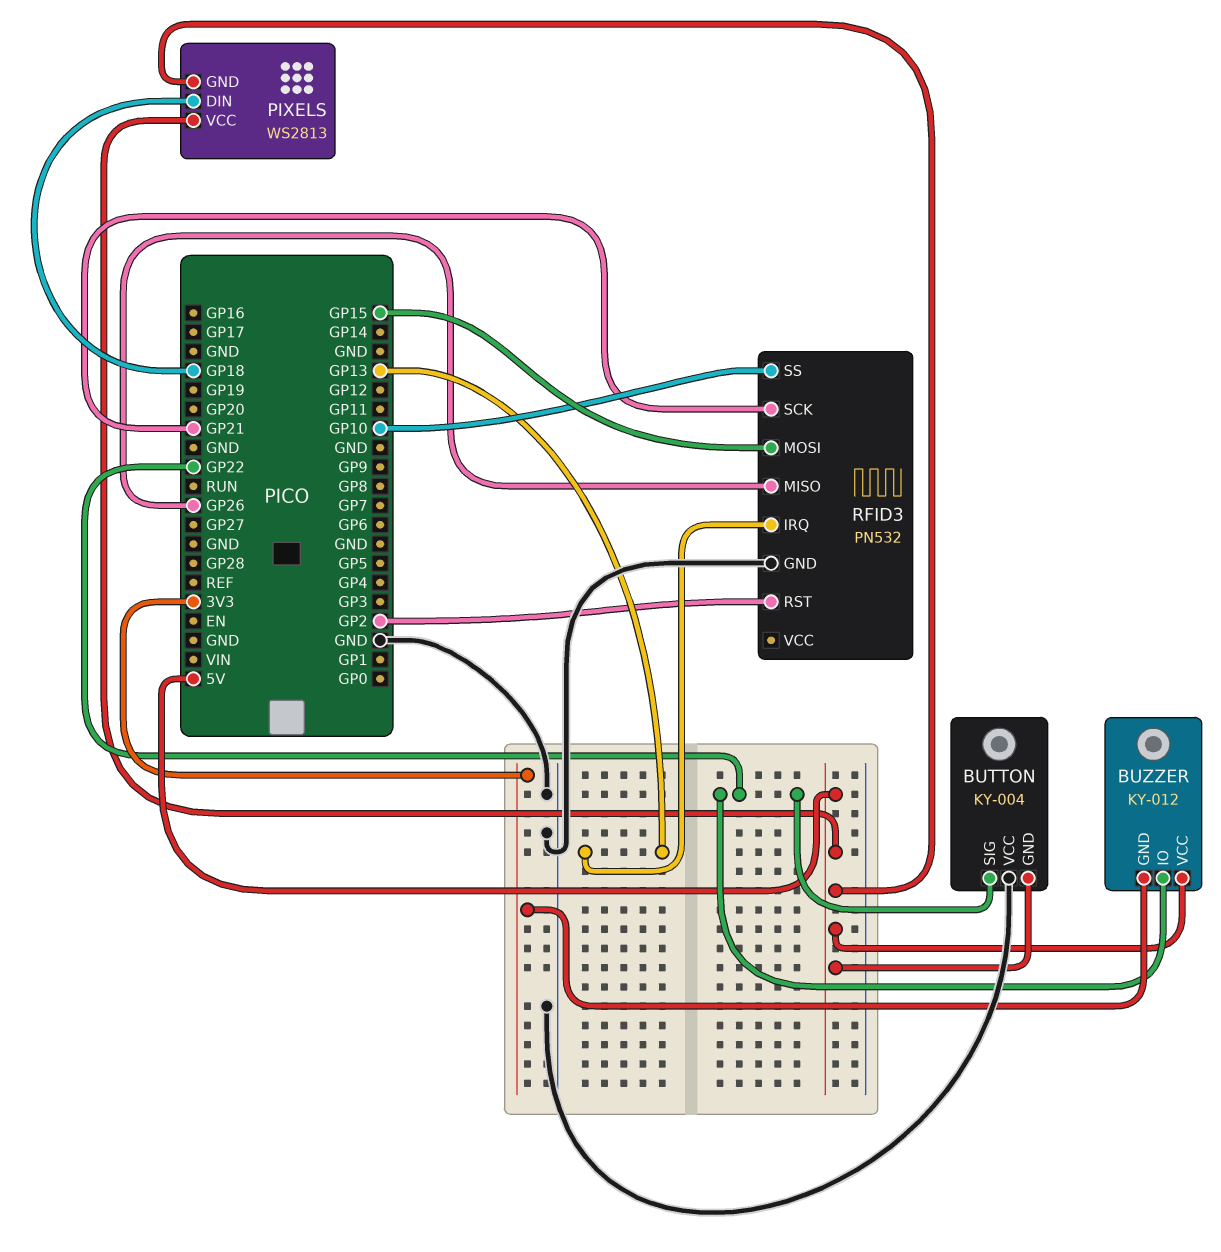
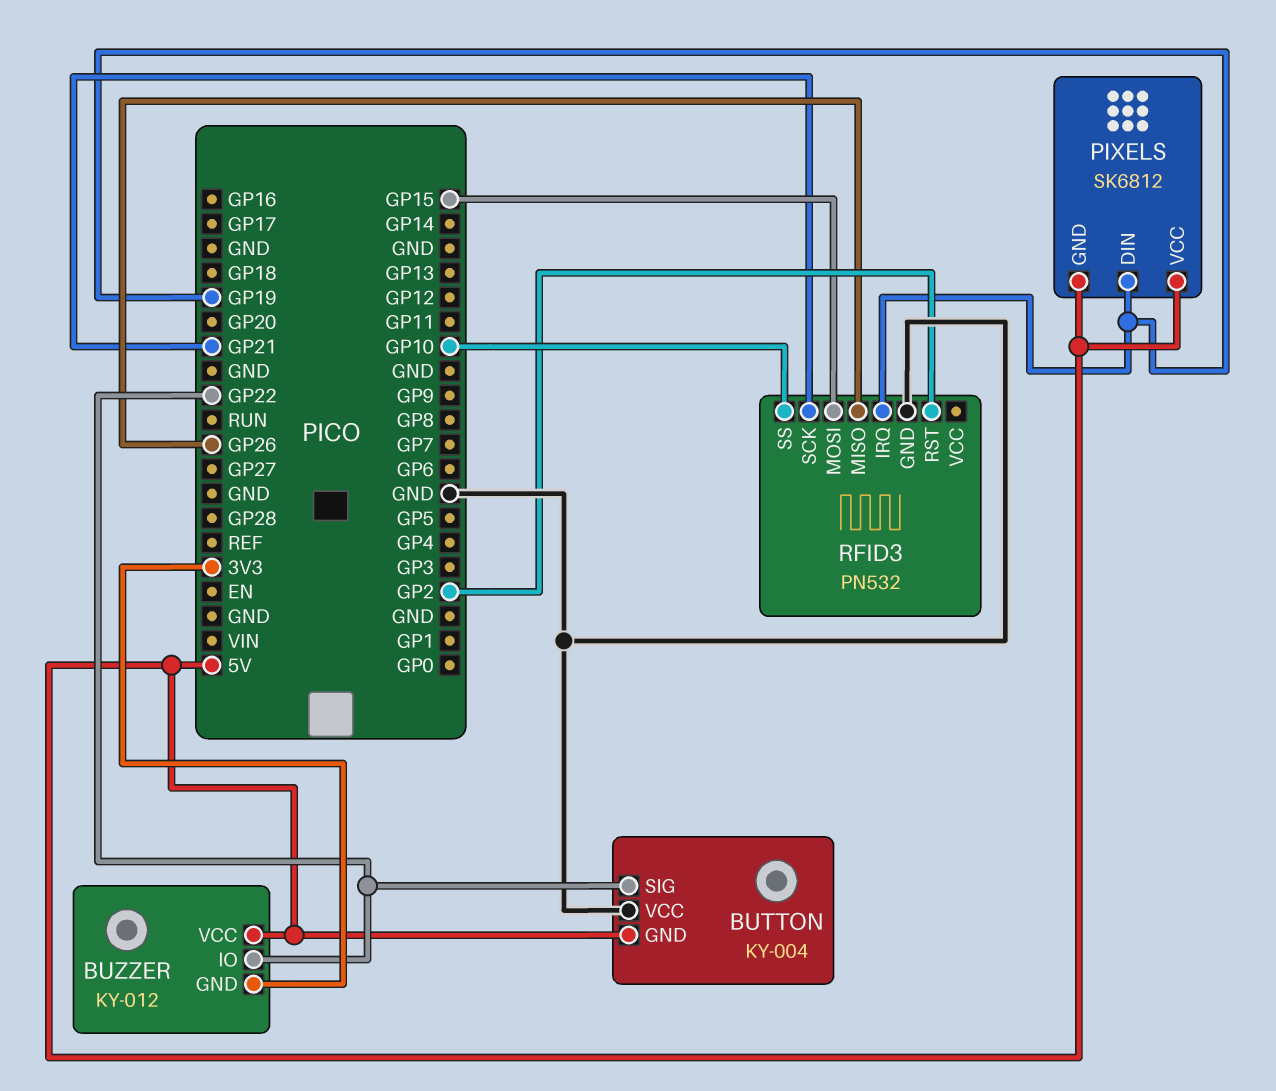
PIXELS: WS2813 -> SK6812
PIXELS pin DIN: GP18 -> GP19
RFID3 pin IRQ: GP13 -> GP19

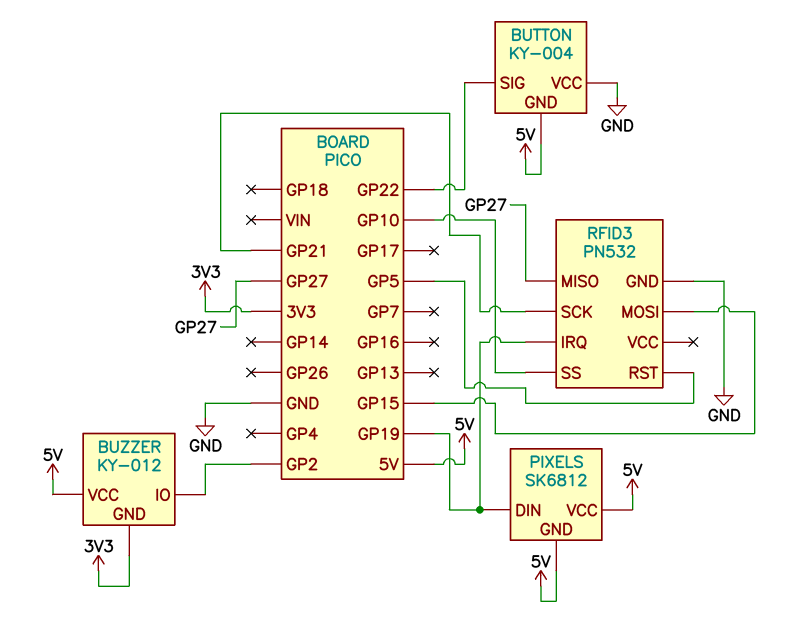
BUZZER pin IO: GP22 -> GP2
RFID3 pin MISO: GP26 -> GP27
RFID3 pin RST: GP2 -> GP5

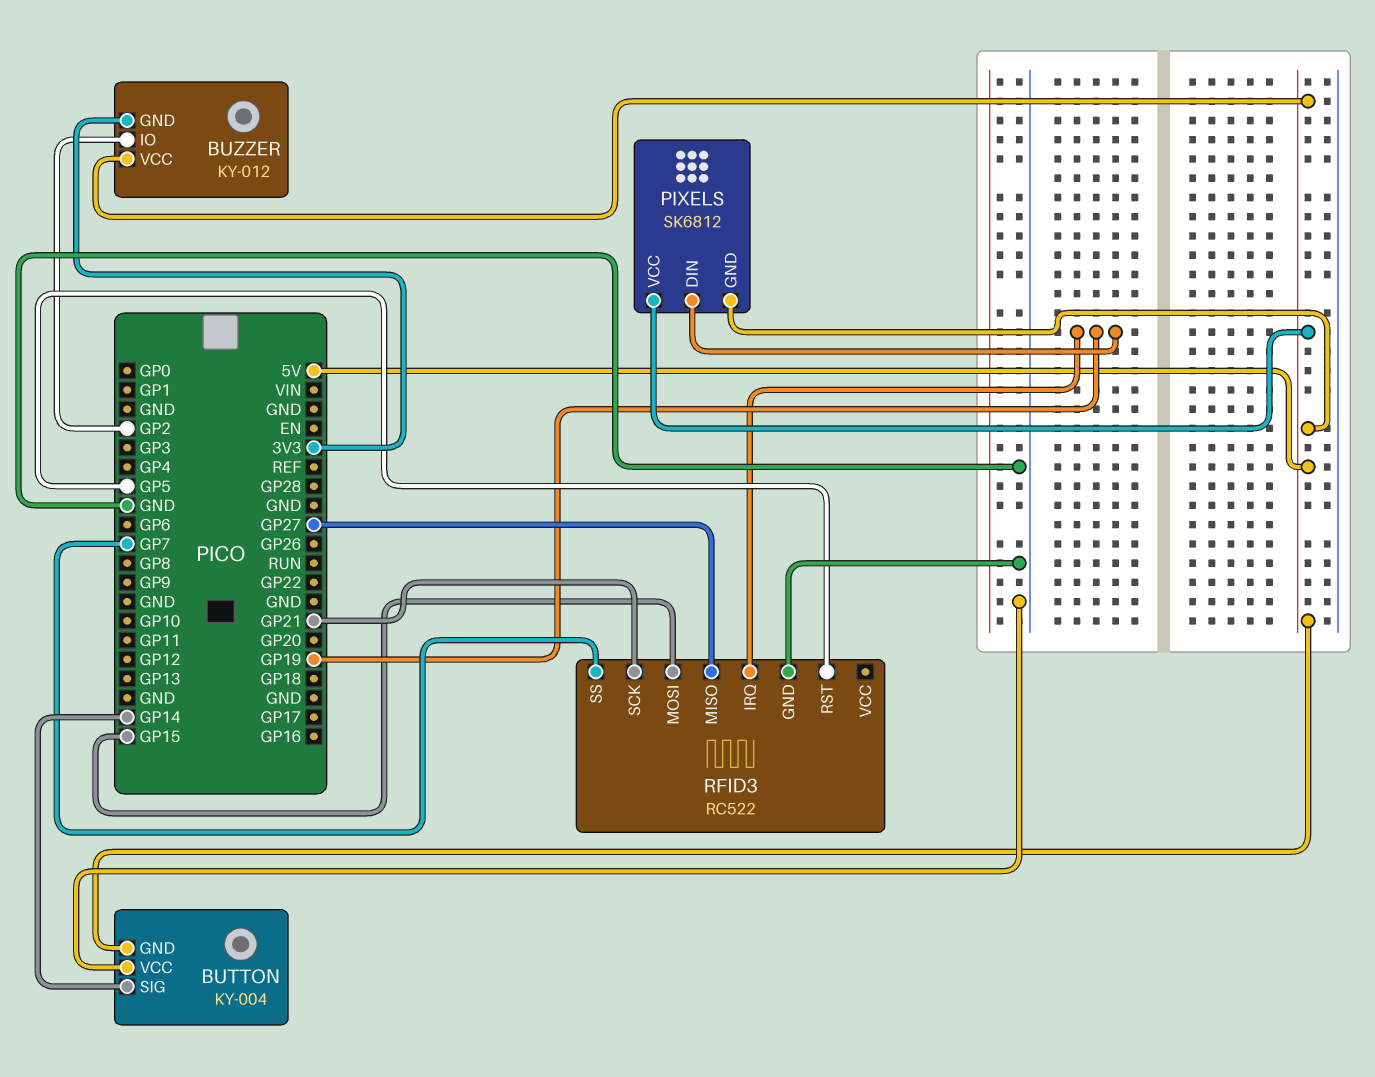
BUTTON pin SIG: GP22 -> GP14
RFID3: PN532 -> RC522
RFID3 pin SS: GP10 -> GP7

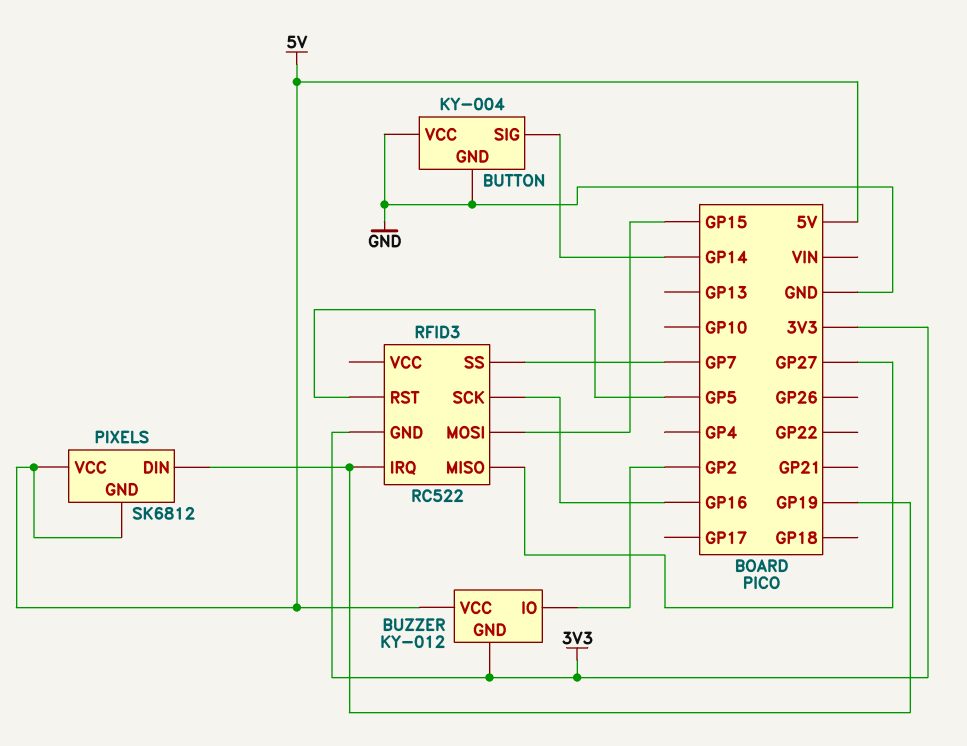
BUTTON pin GND: 5V -> GND
RFID3 pin GND: GND -> 3V3
RFID3 pin SCK: GP21 -> GP16

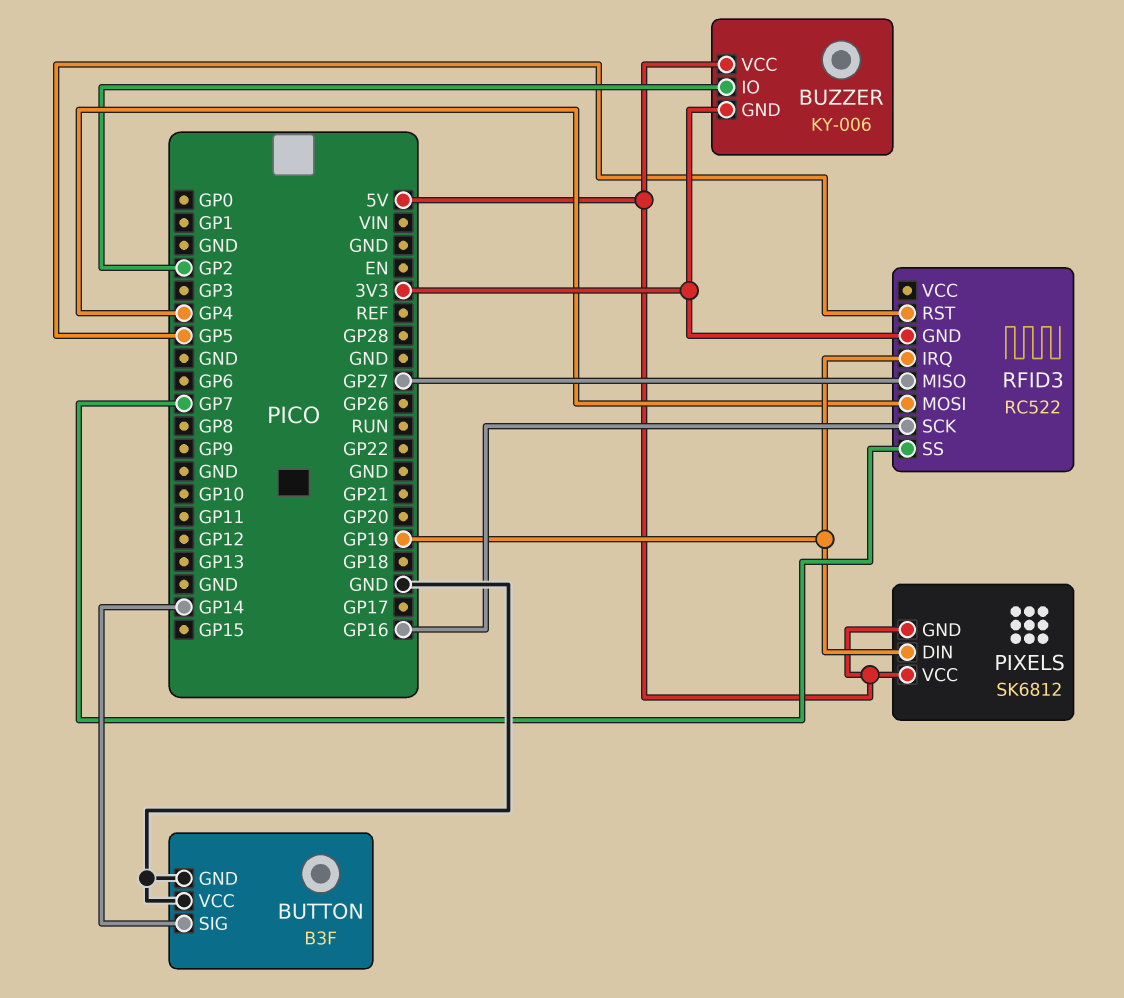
BUTTON: KY-004 -> B3F
BUZZER: KY-012 -> KY-006
RFID3 pin MOSI: GP15 -> GP4

